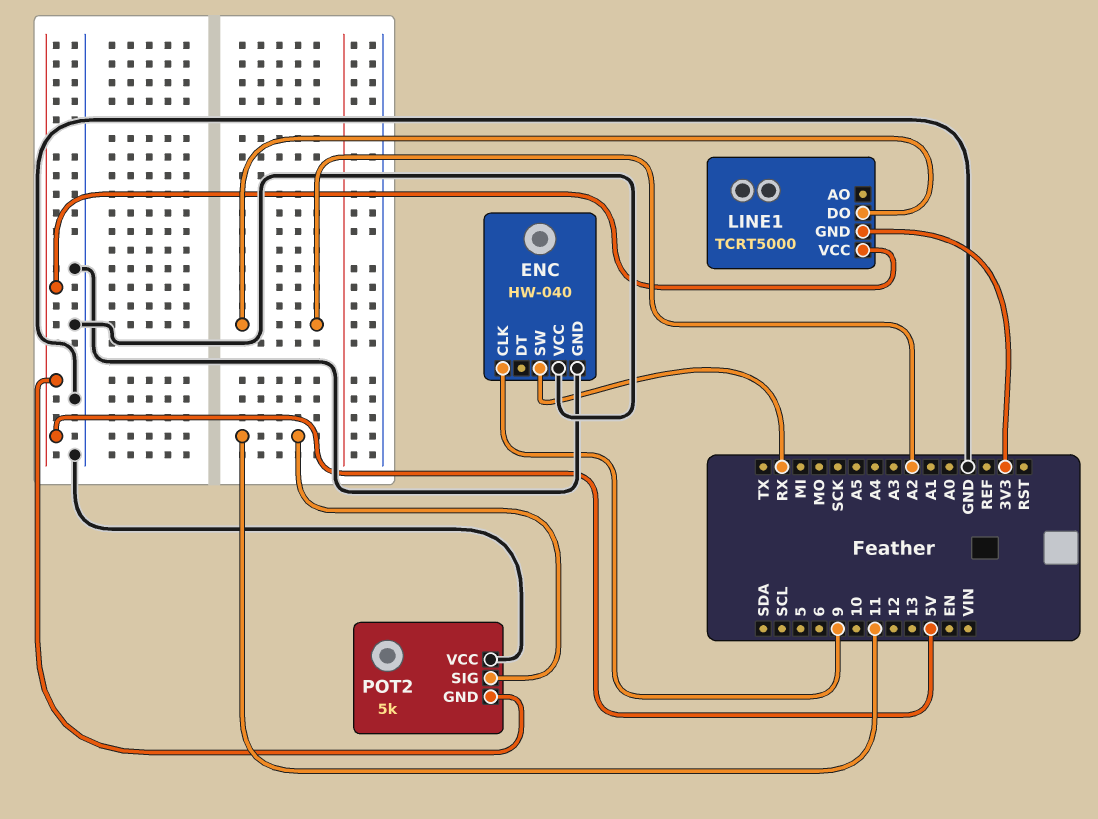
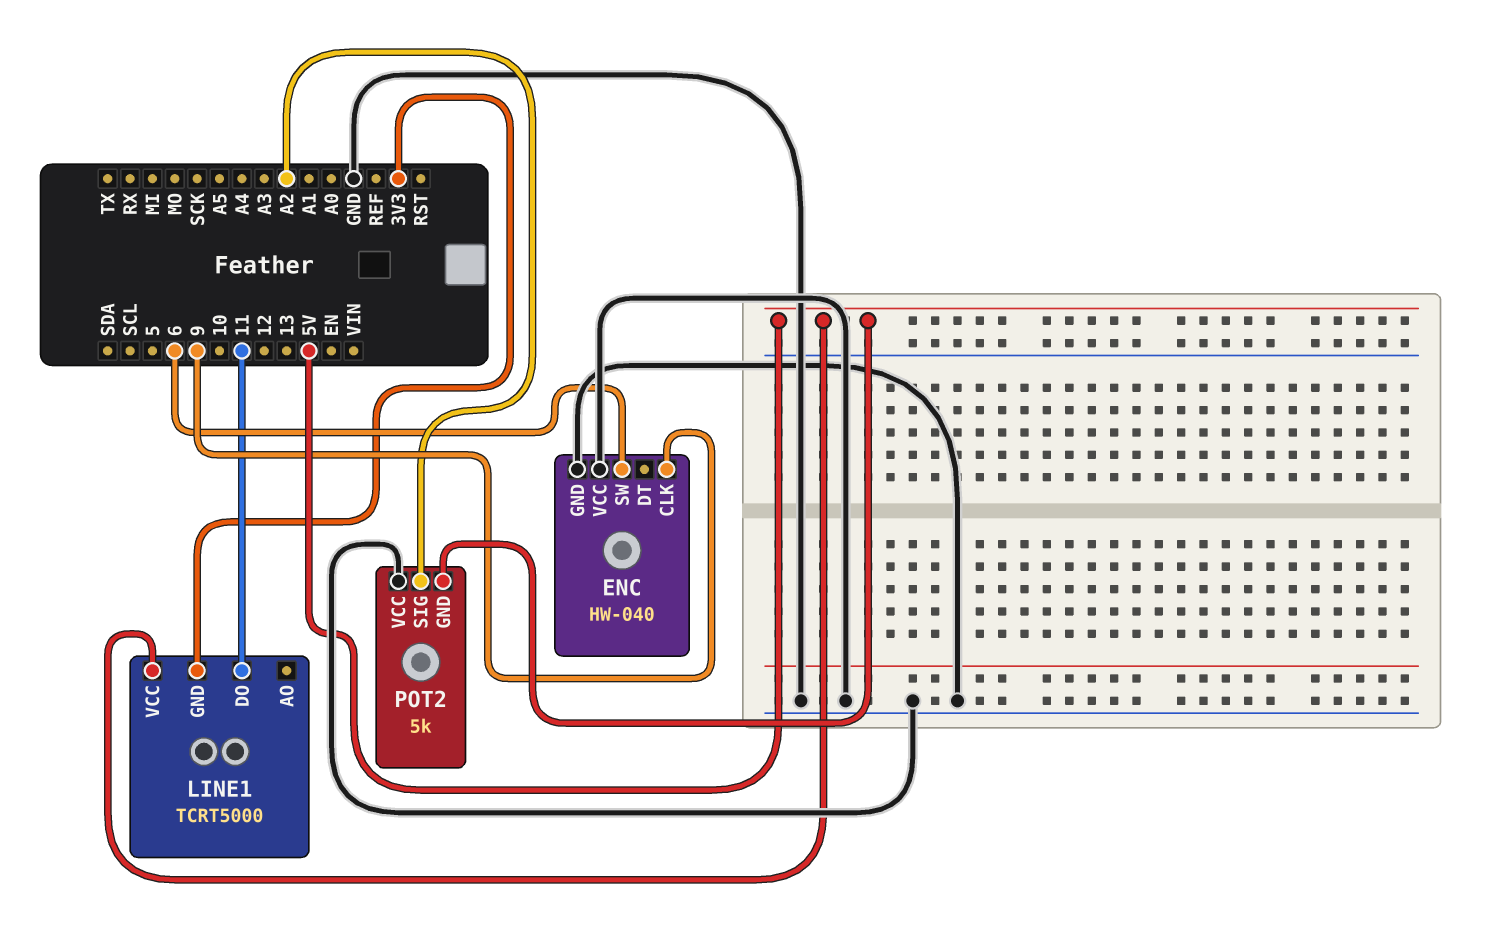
ENC pin SW: RX -> 6
LINE1 pin DO: A2 -> 11
POT2 pin SIG: 11 -> A2

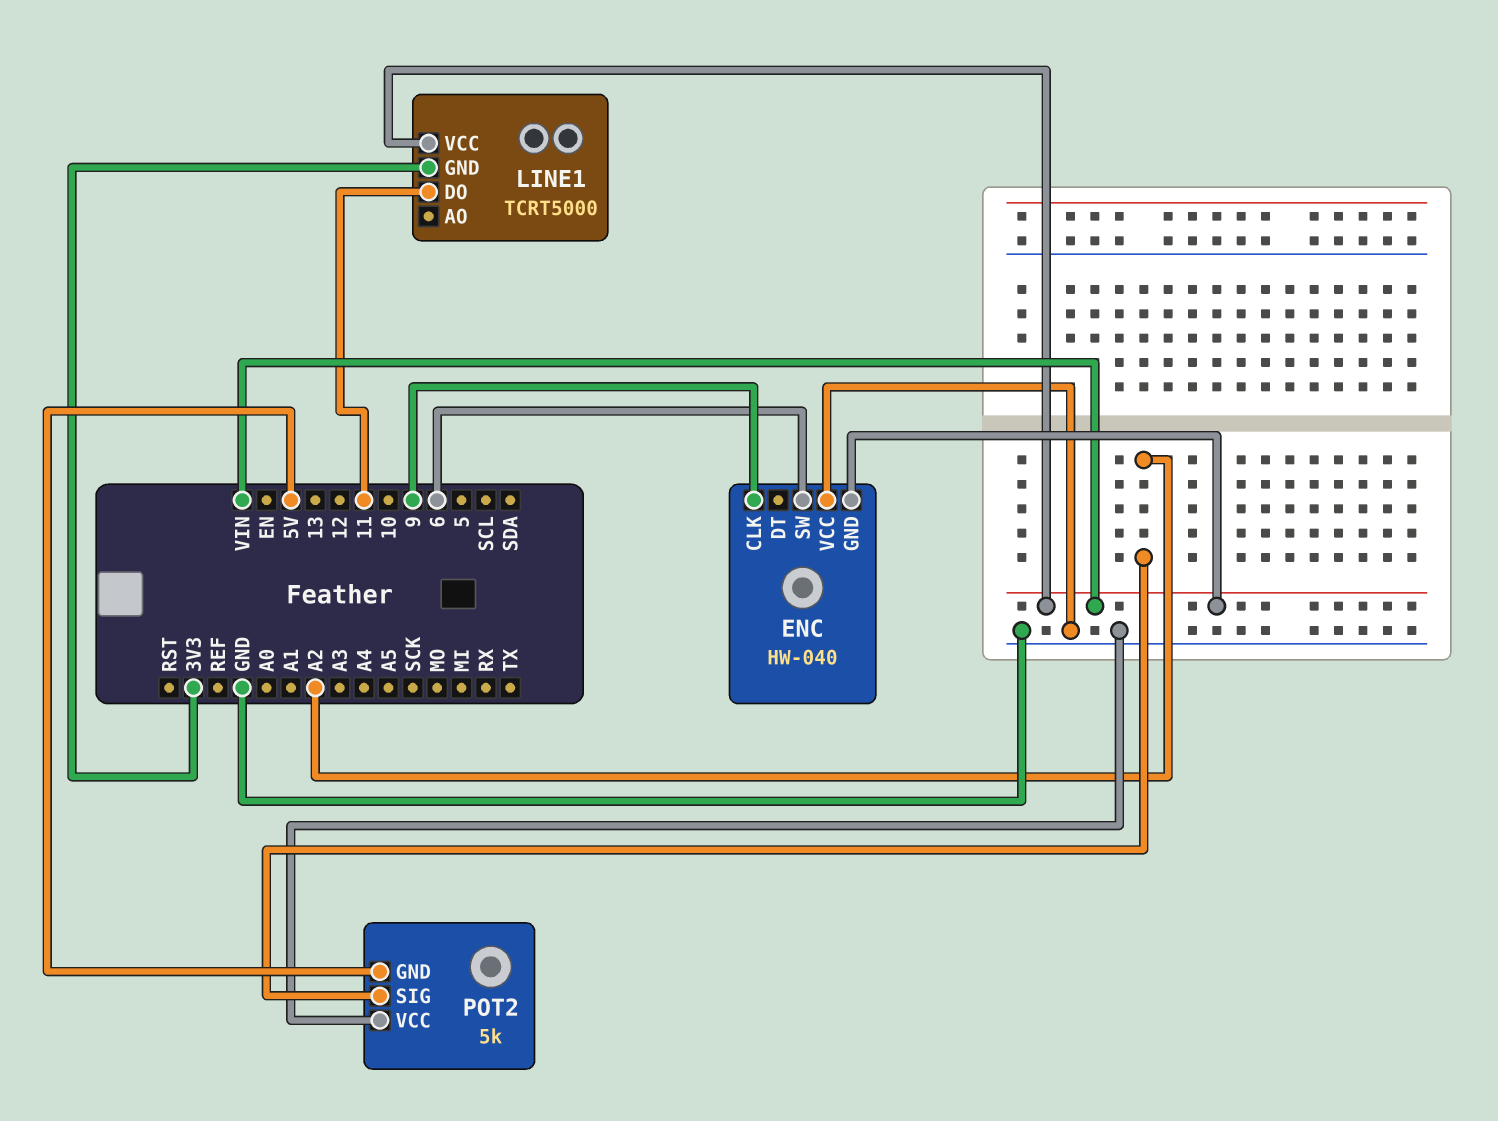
ENC pin GND: GND -> VIN
LINE1 pin VCC: 5V -> VIN

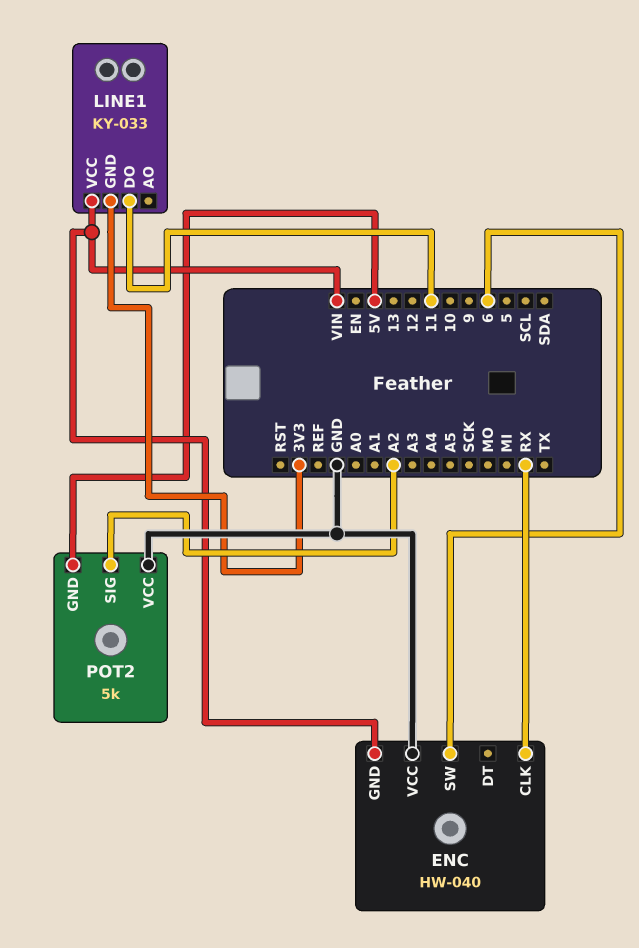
ENC pin CLK: 9 -> RX
LINE1: TCRT5000 -> KY-033

